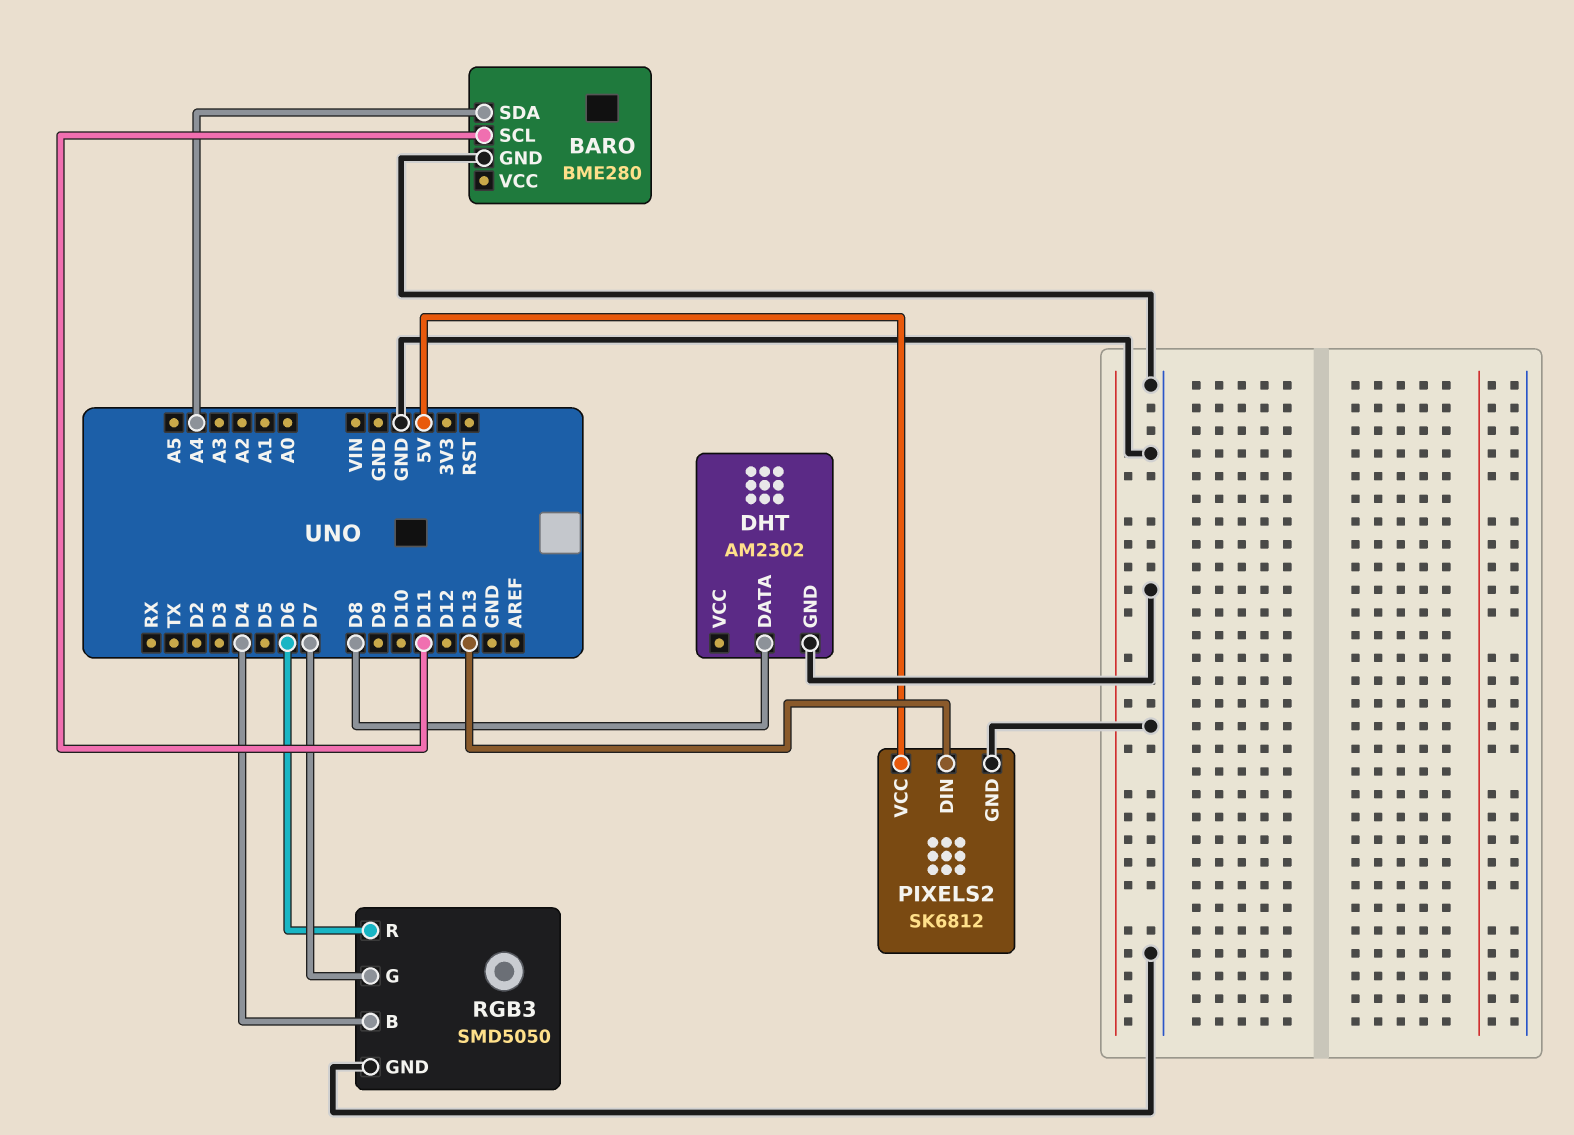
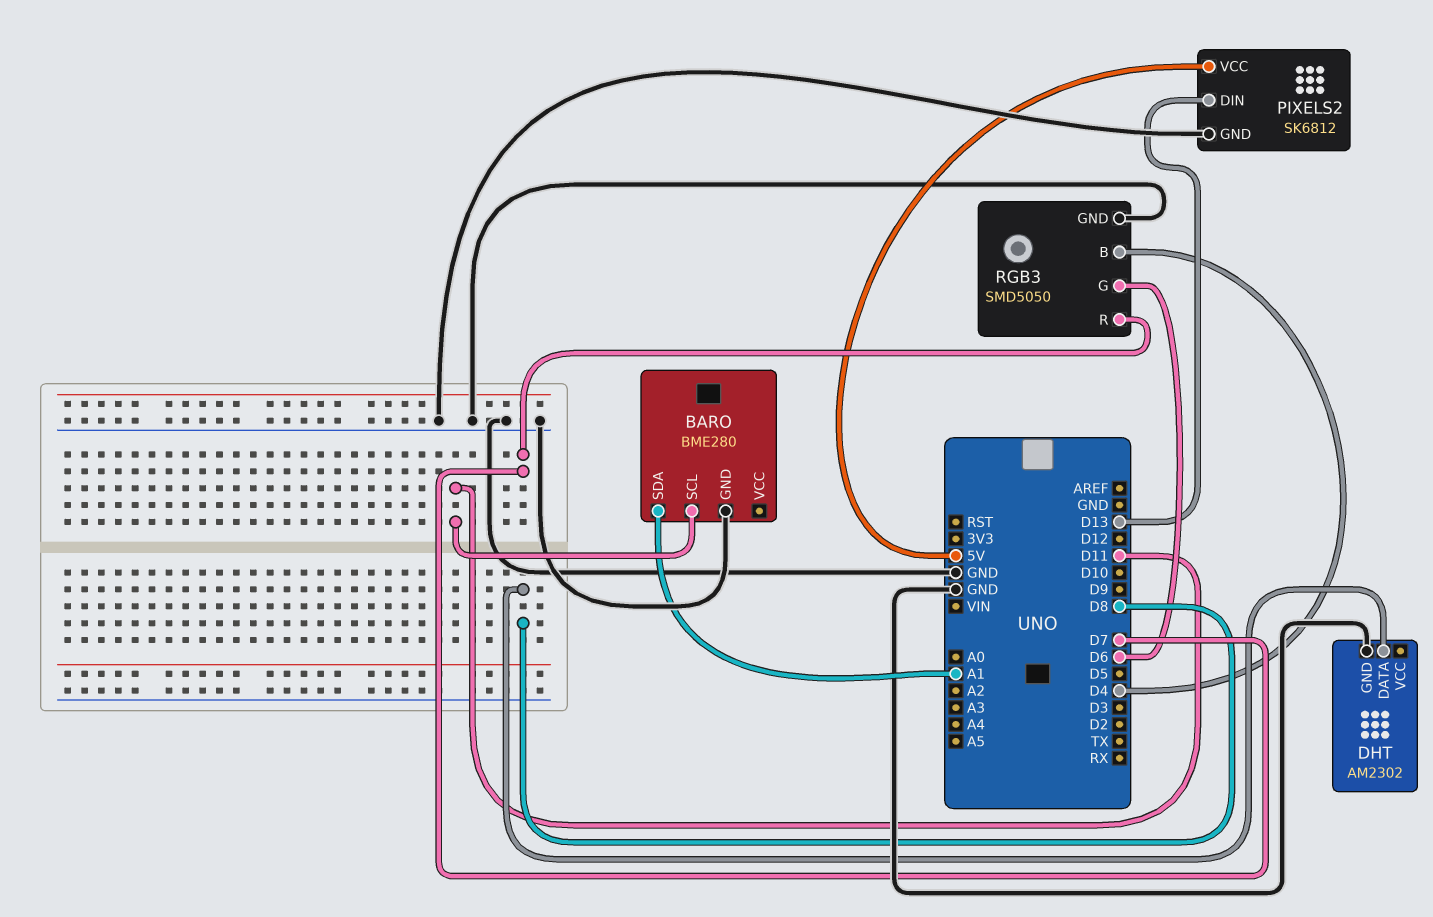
BARO pin SDA: A4 -> A1
RGB3 pin G: D7 -> D6
RGB3 pin R: D6 -> D7

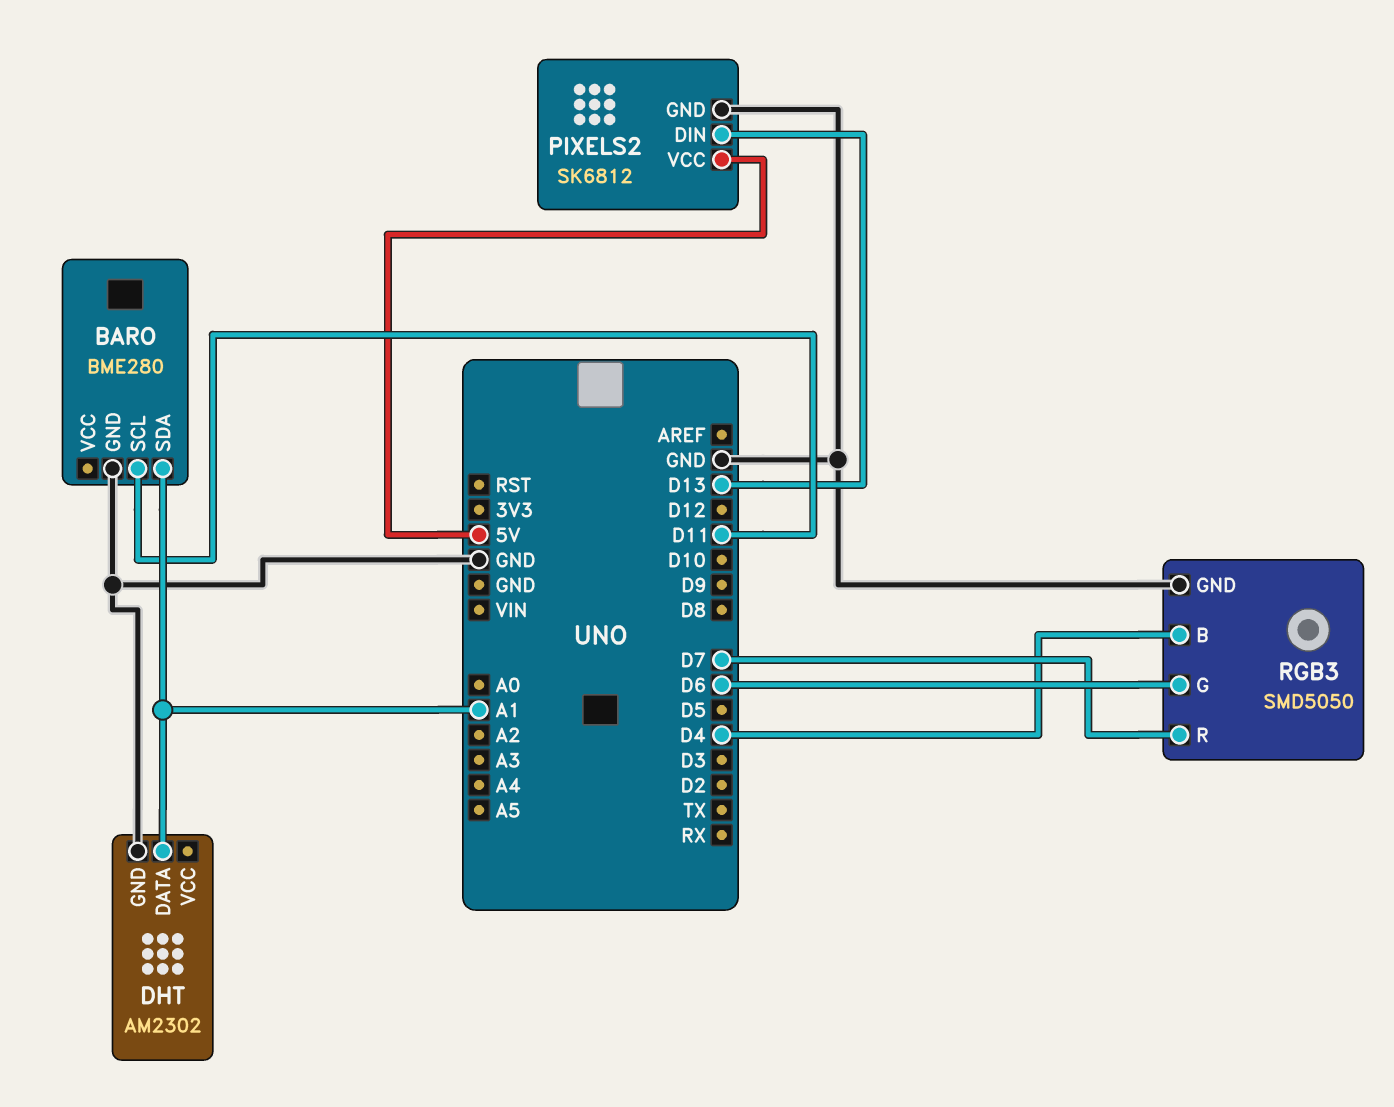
DHT pin DATA: D8 -> A1

